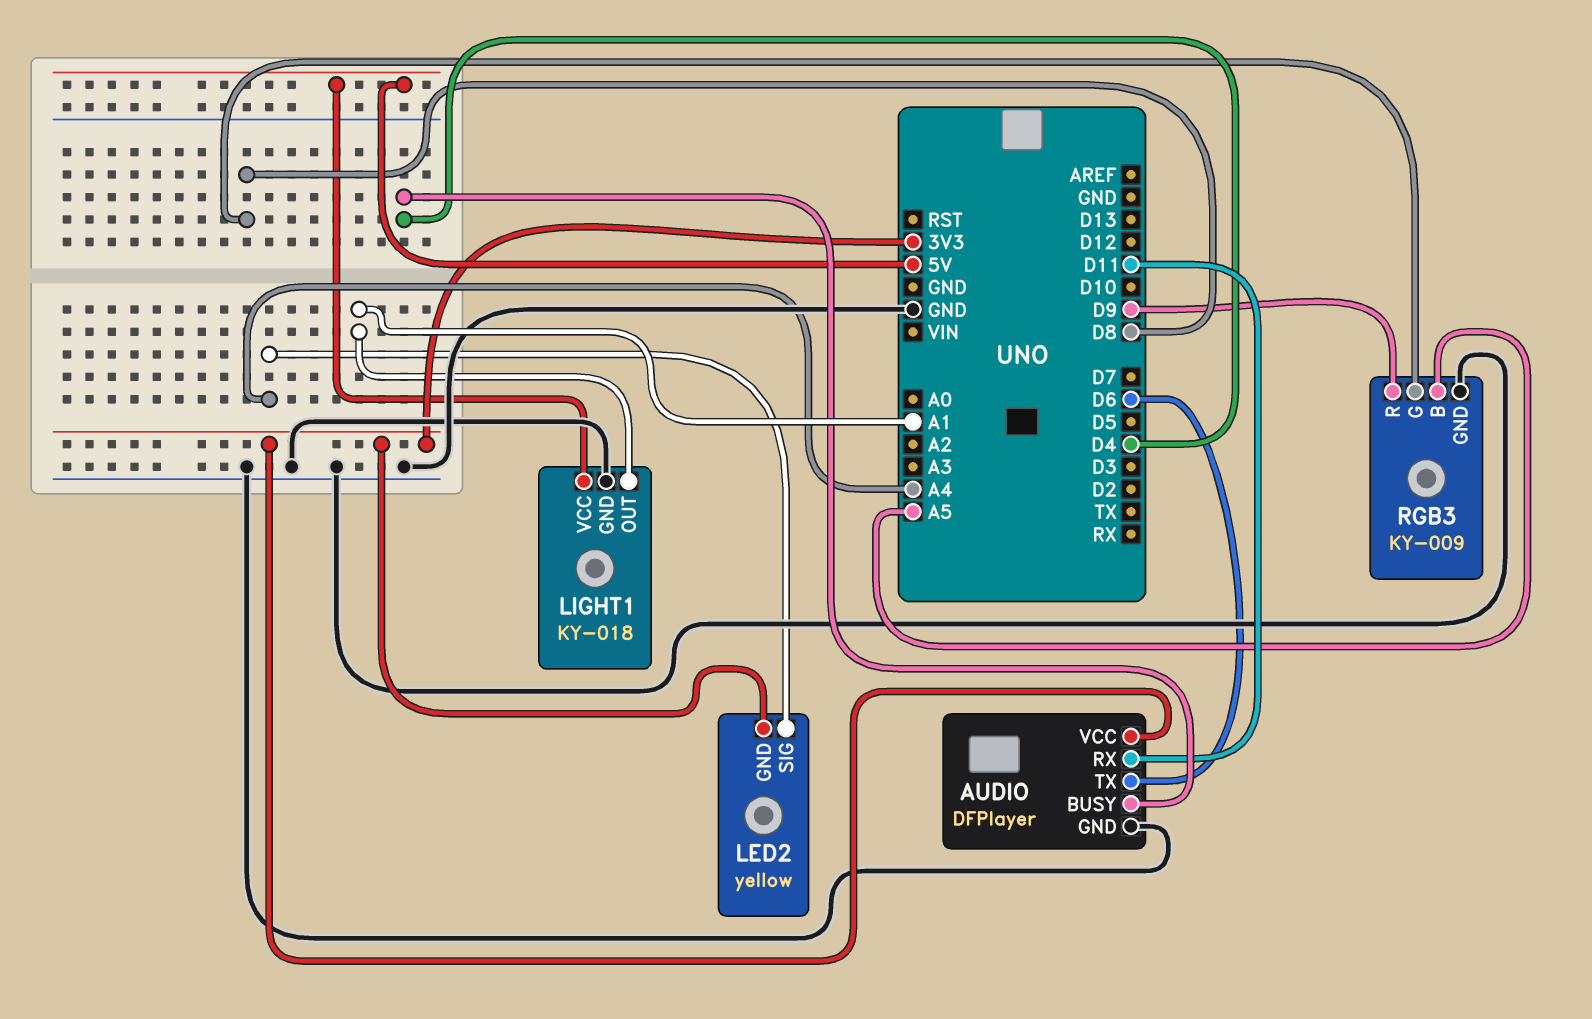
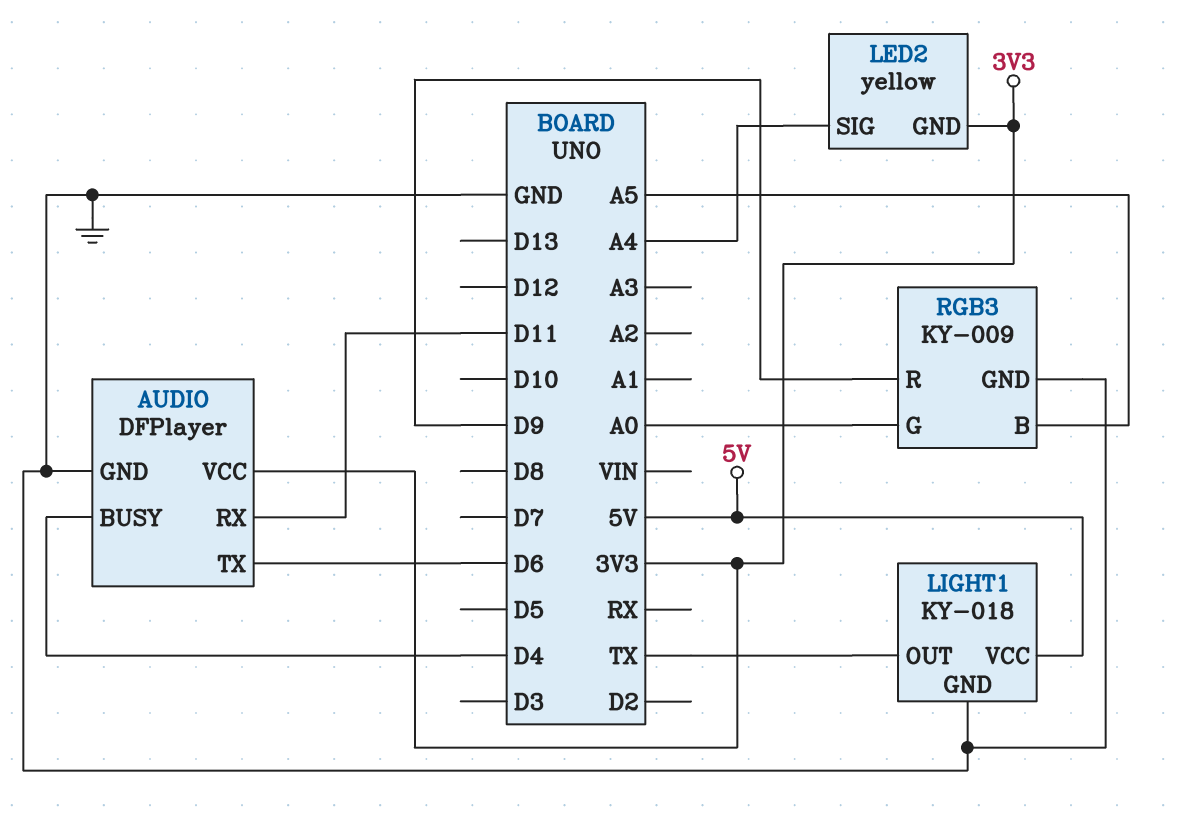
LIGHT1 pin OUT: A1 -> TX
RGB3 pin G: D8 -> A0

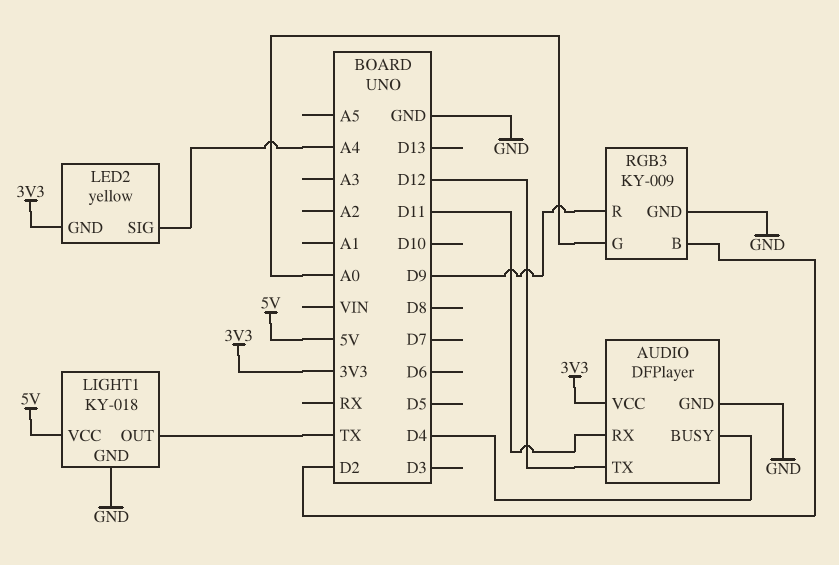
AUDIO pin TX: D6 -> D12
RGB3 pin B: A5 -> D2

